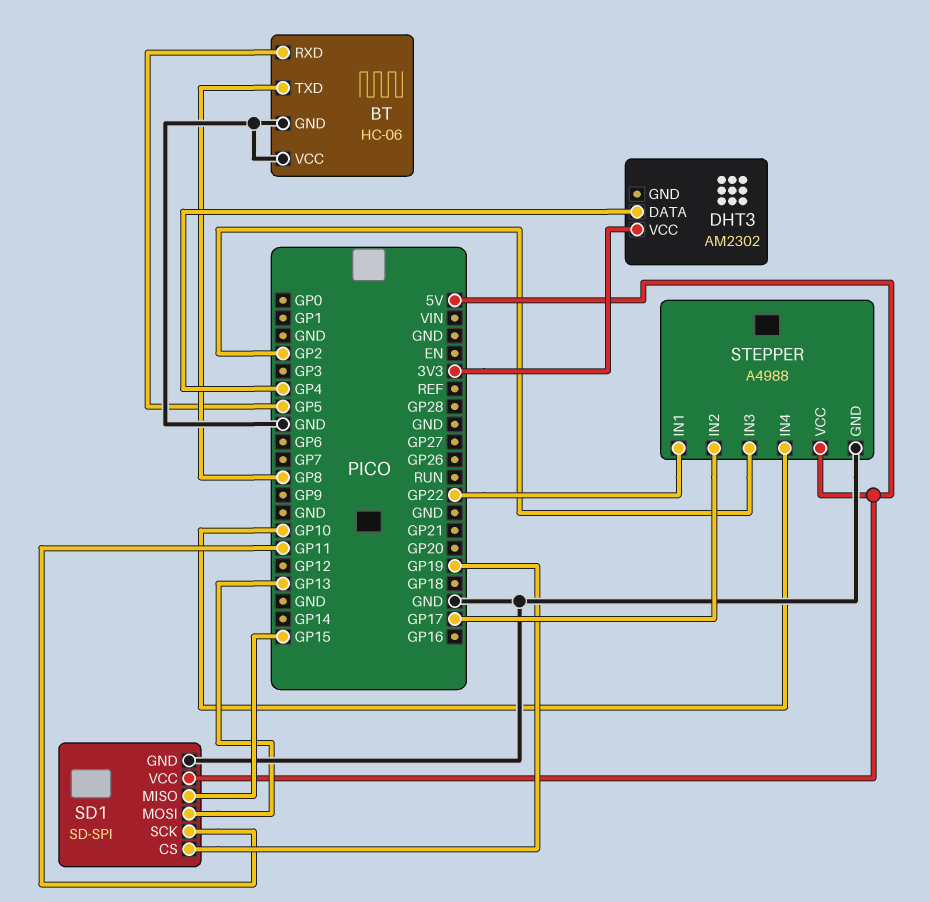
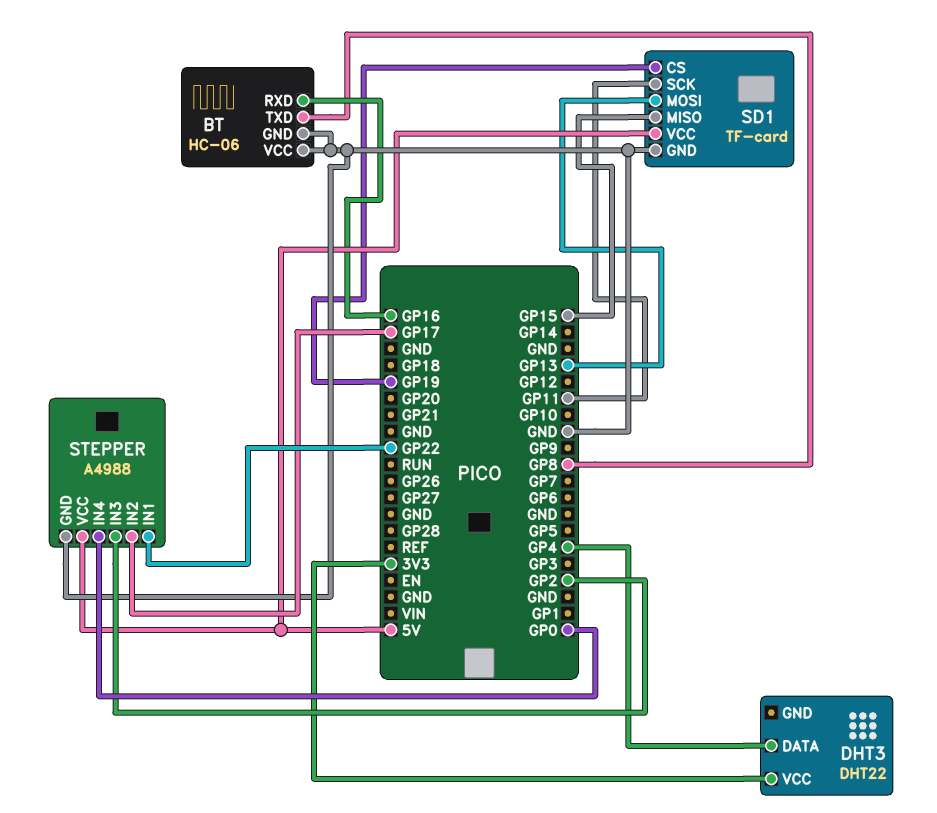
BT pin RXD: GP5 -> GP16
DHT3: AM2302 -> DHT22
SD1: SD-SPI -> TF-card
STEPPER pin IN4: GP10 -> GP0

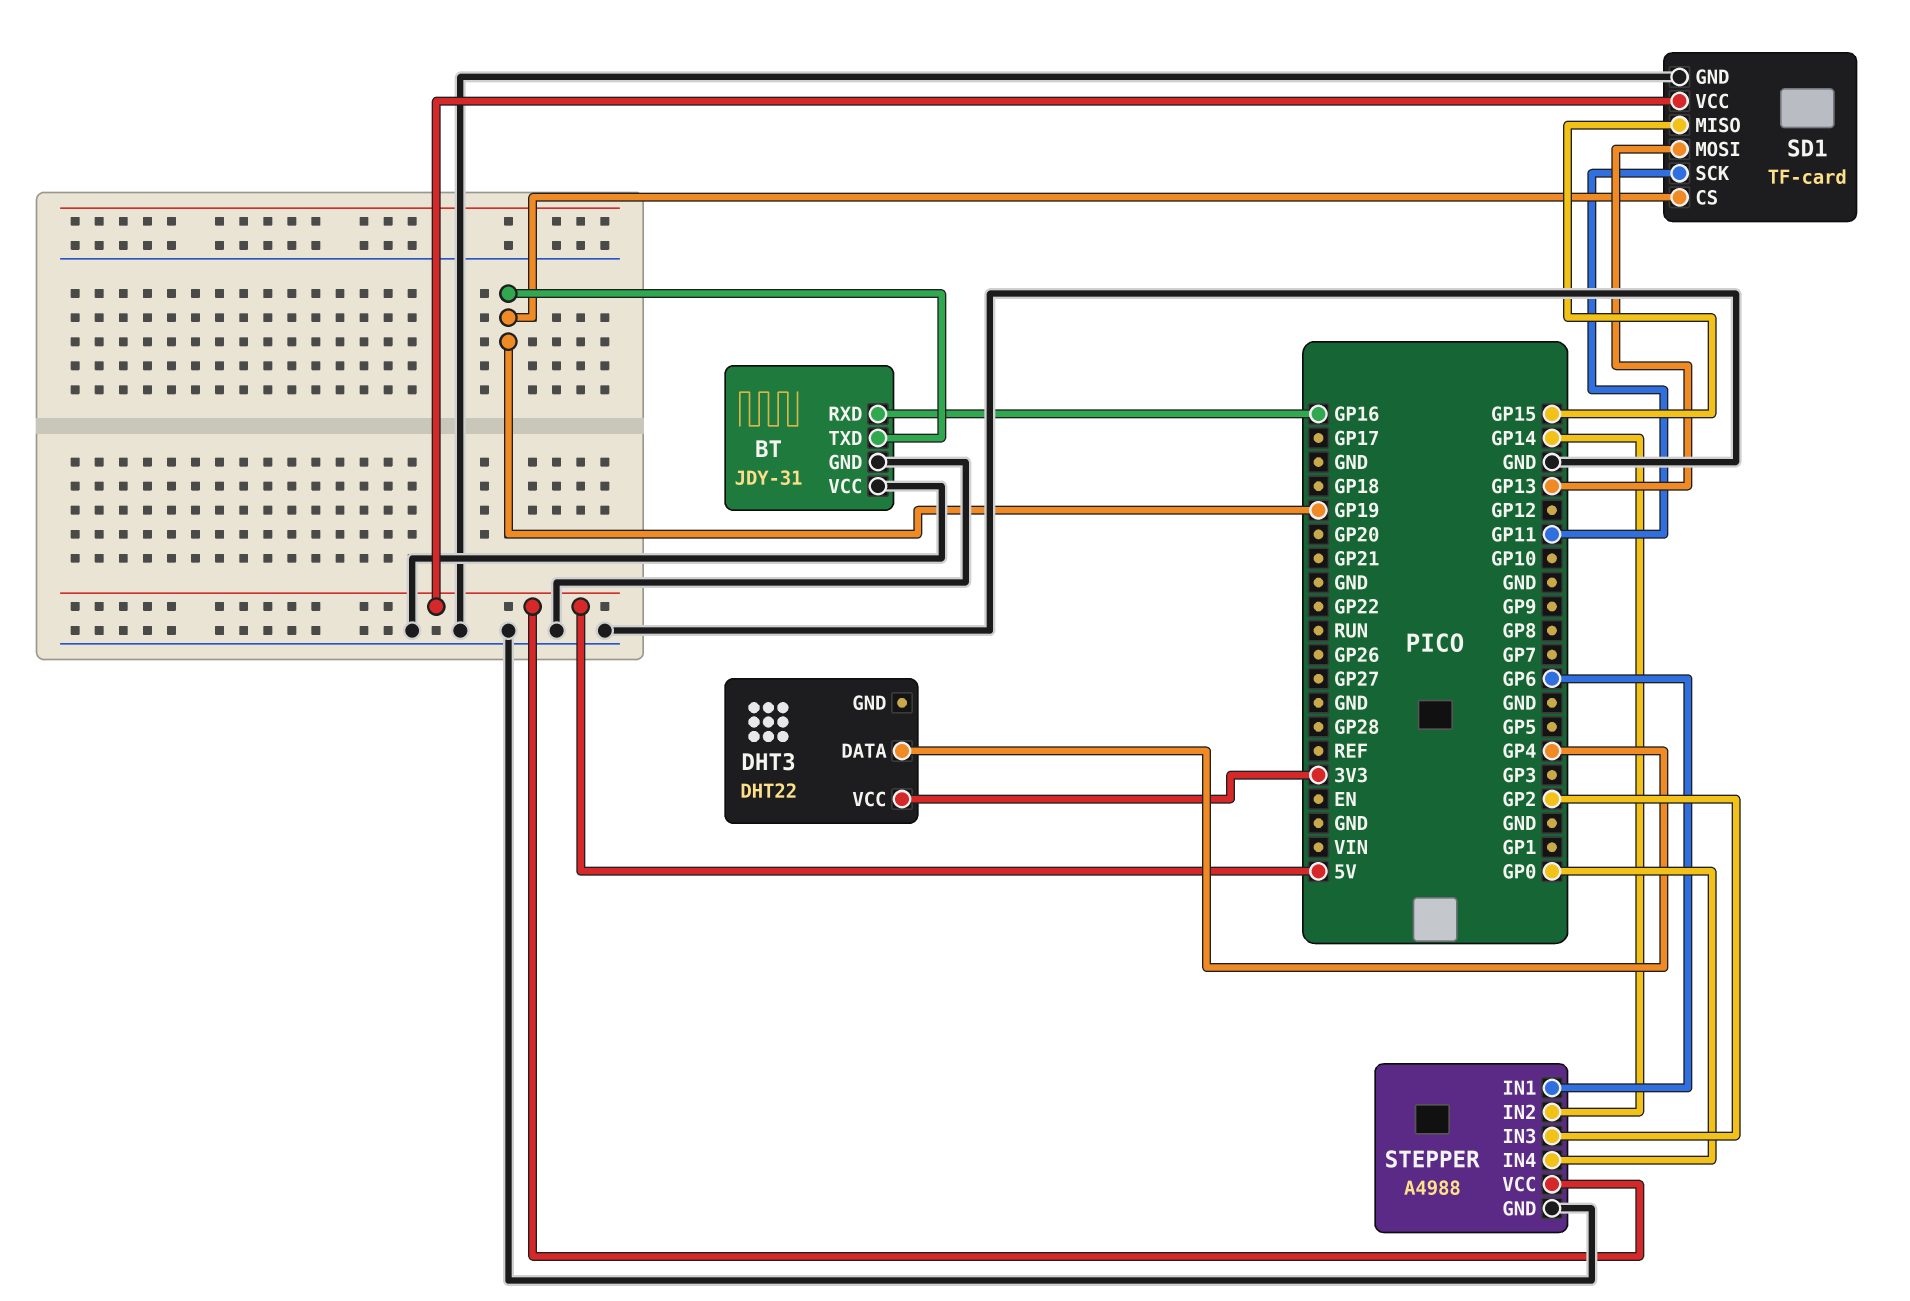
BT: HC-06 -> JDY-31
BT pin TXD: GP8 -> GP19
STEPPER pin IN1: GP22 -> GP6
STEPPER pin IN2: GP17 -> GP14

